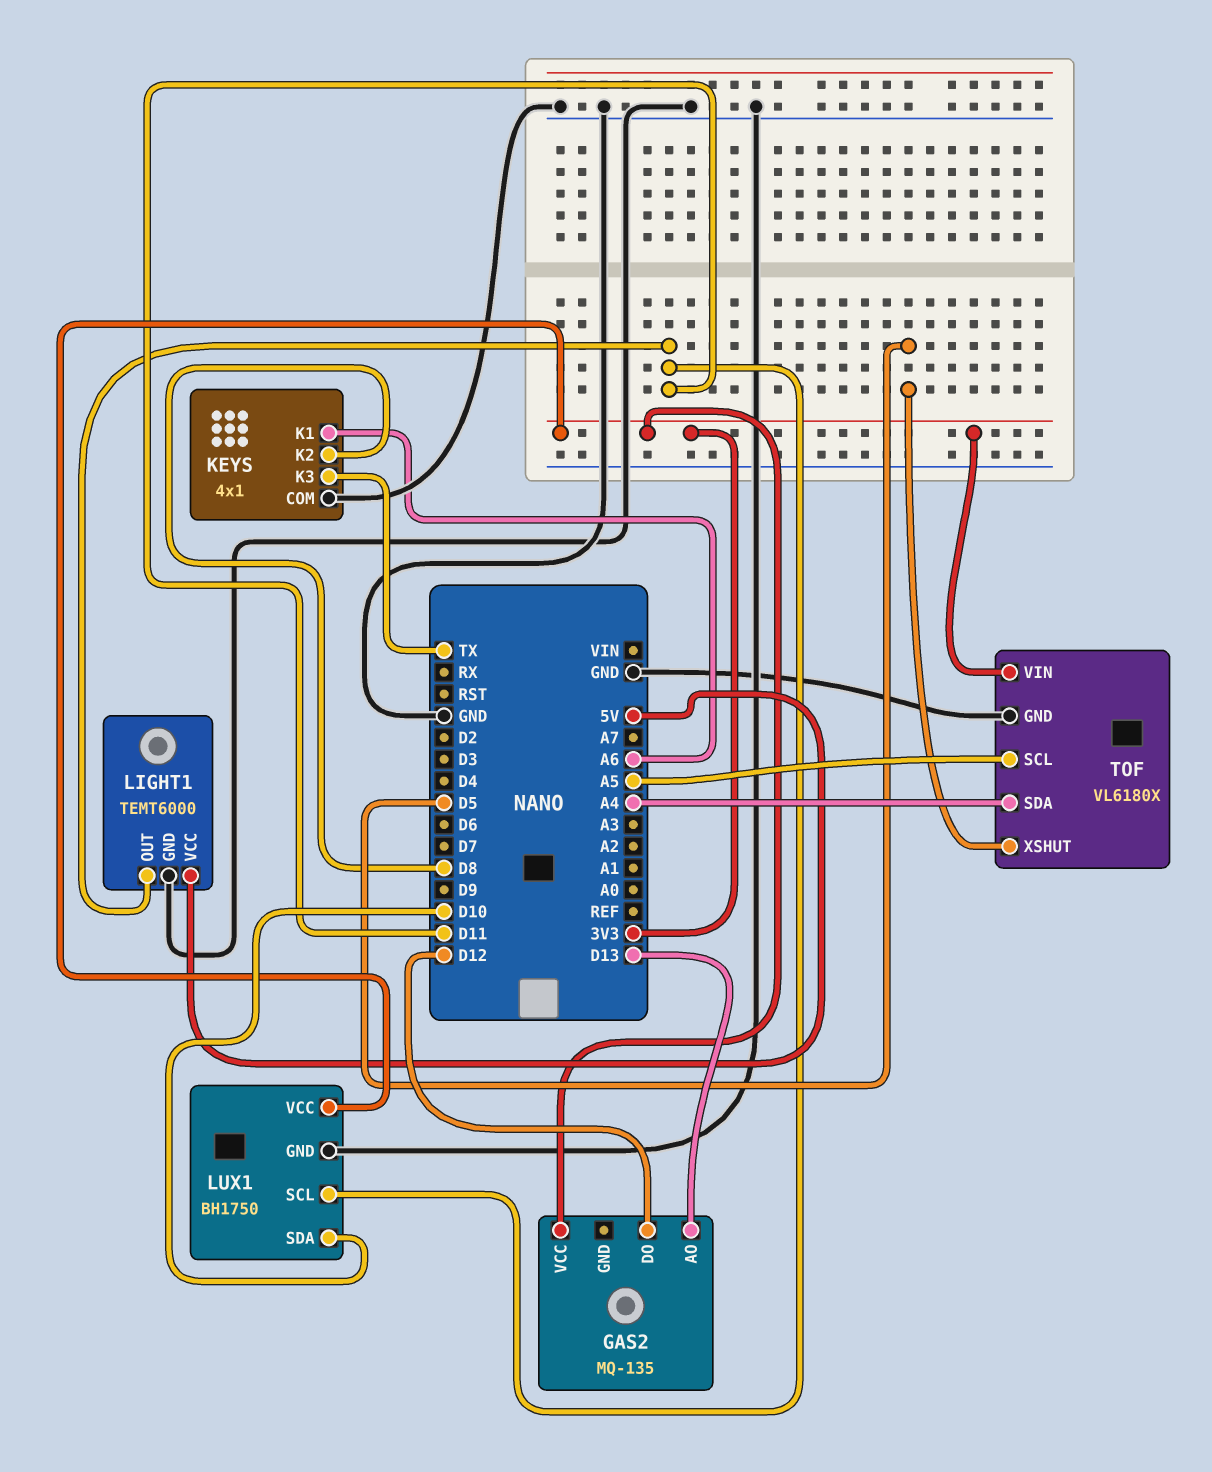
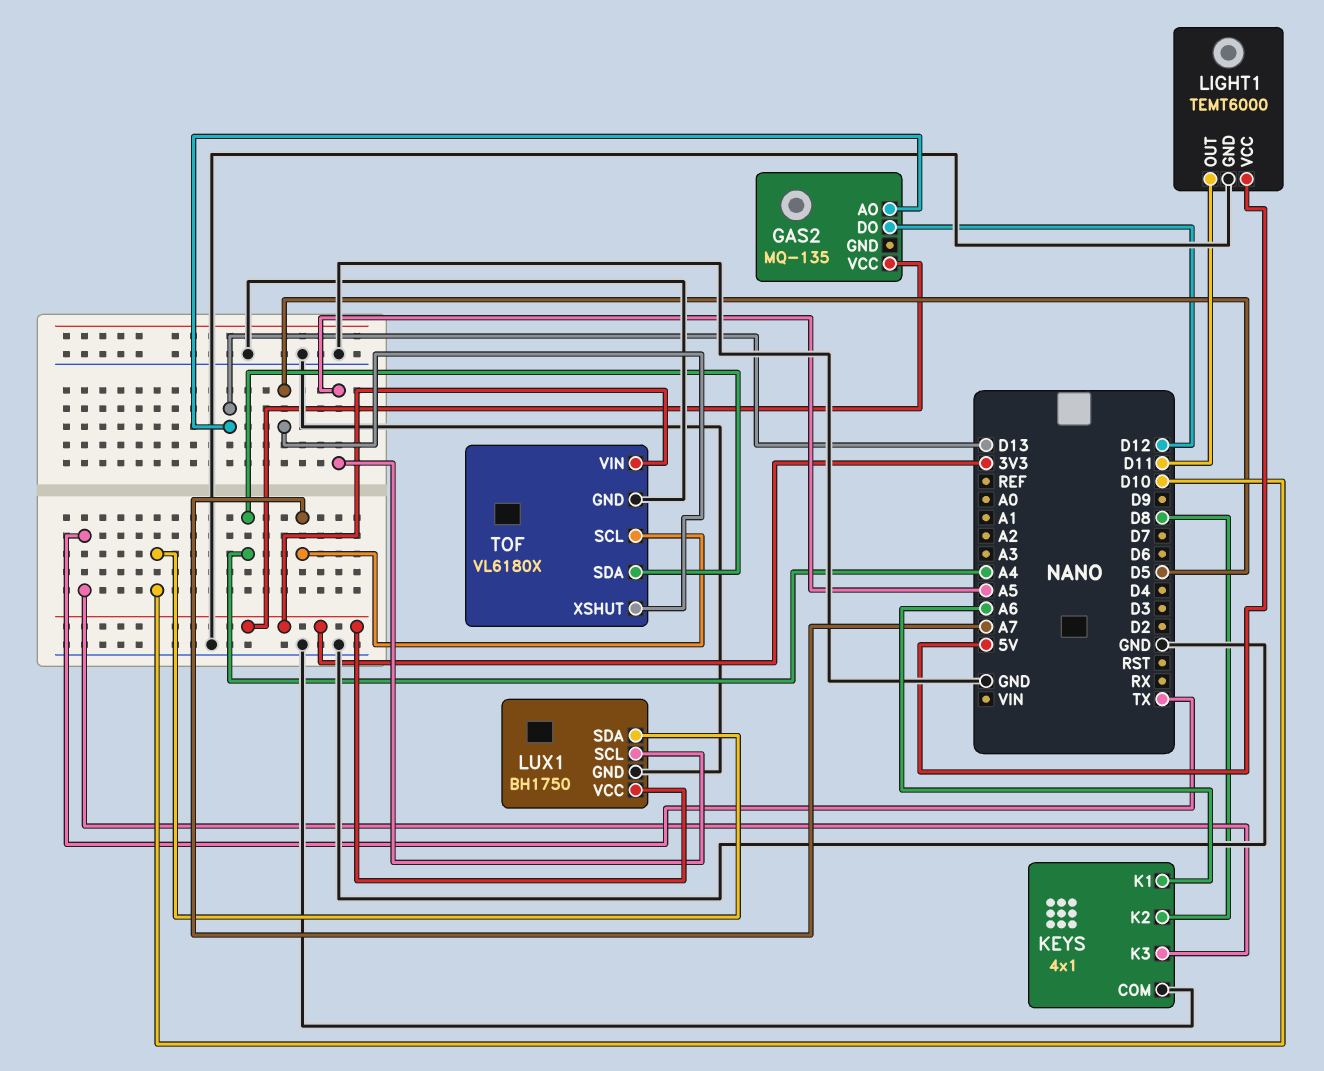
LUX1 pin SCL: D11 -> A5
TOF pin SCL: A5 -> A7

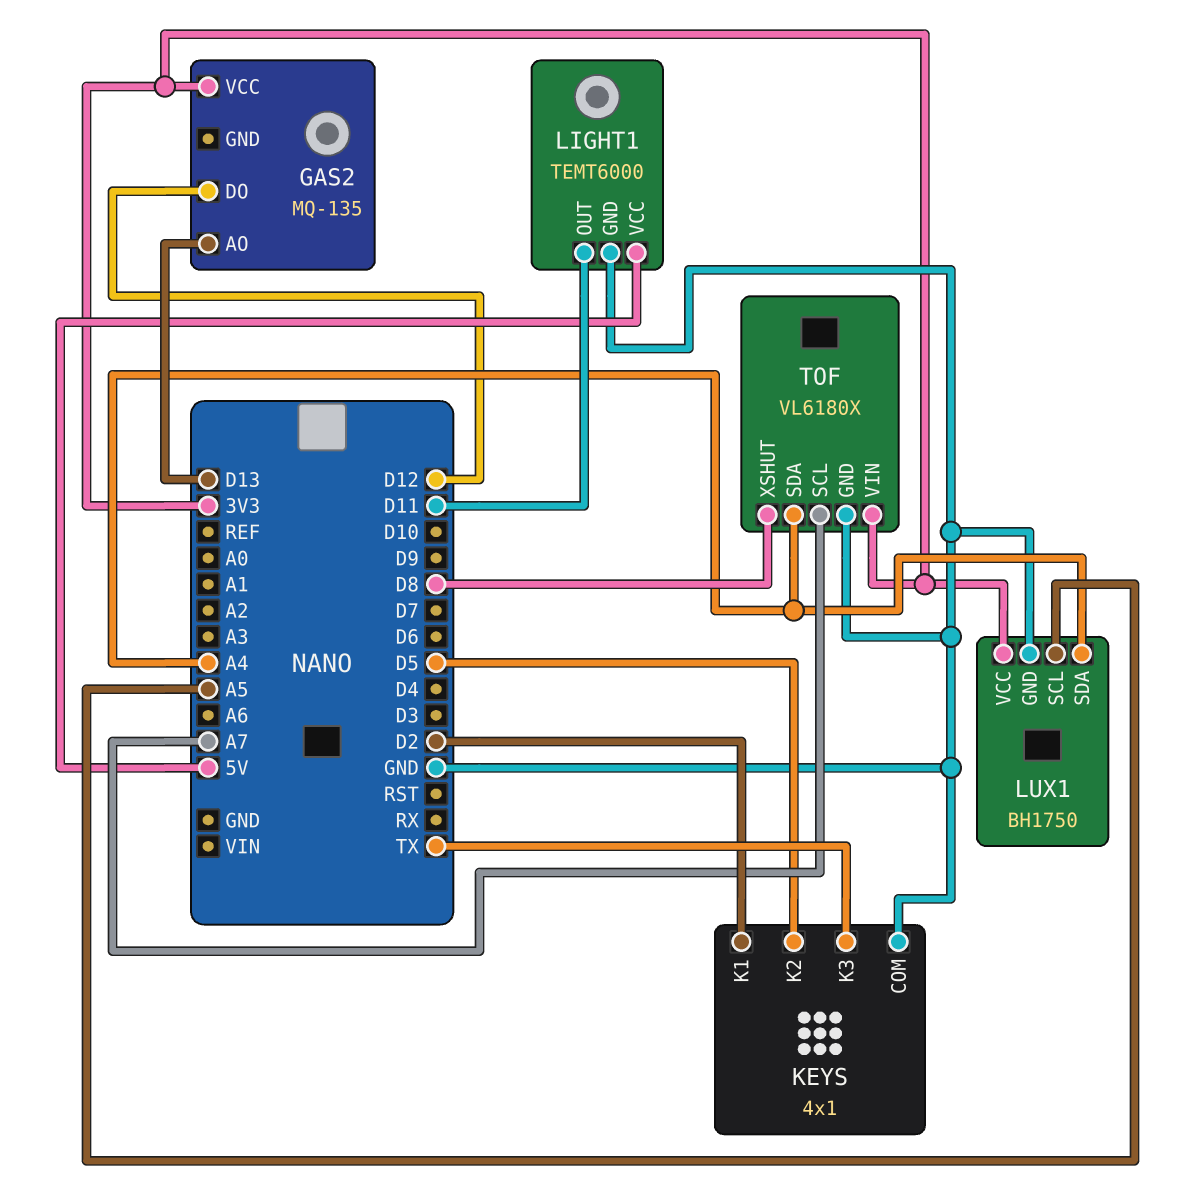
KEYS pin K1: A6 -> D2
KEYS pin K2: D8 -> D5
LUX1 pin SDA: D10 -> A4
TOF pin XSHUT: D5 -> D8

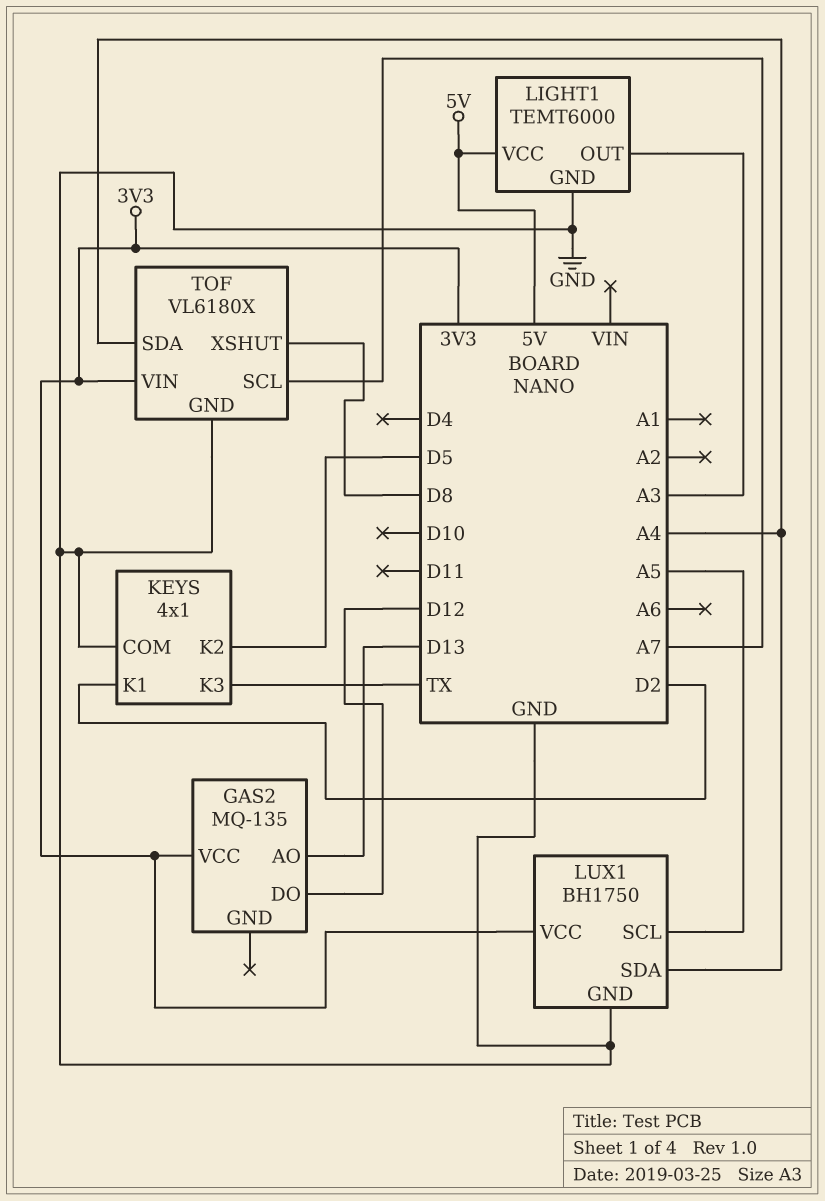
LIGHT1 pin OUT: D11 -> A3

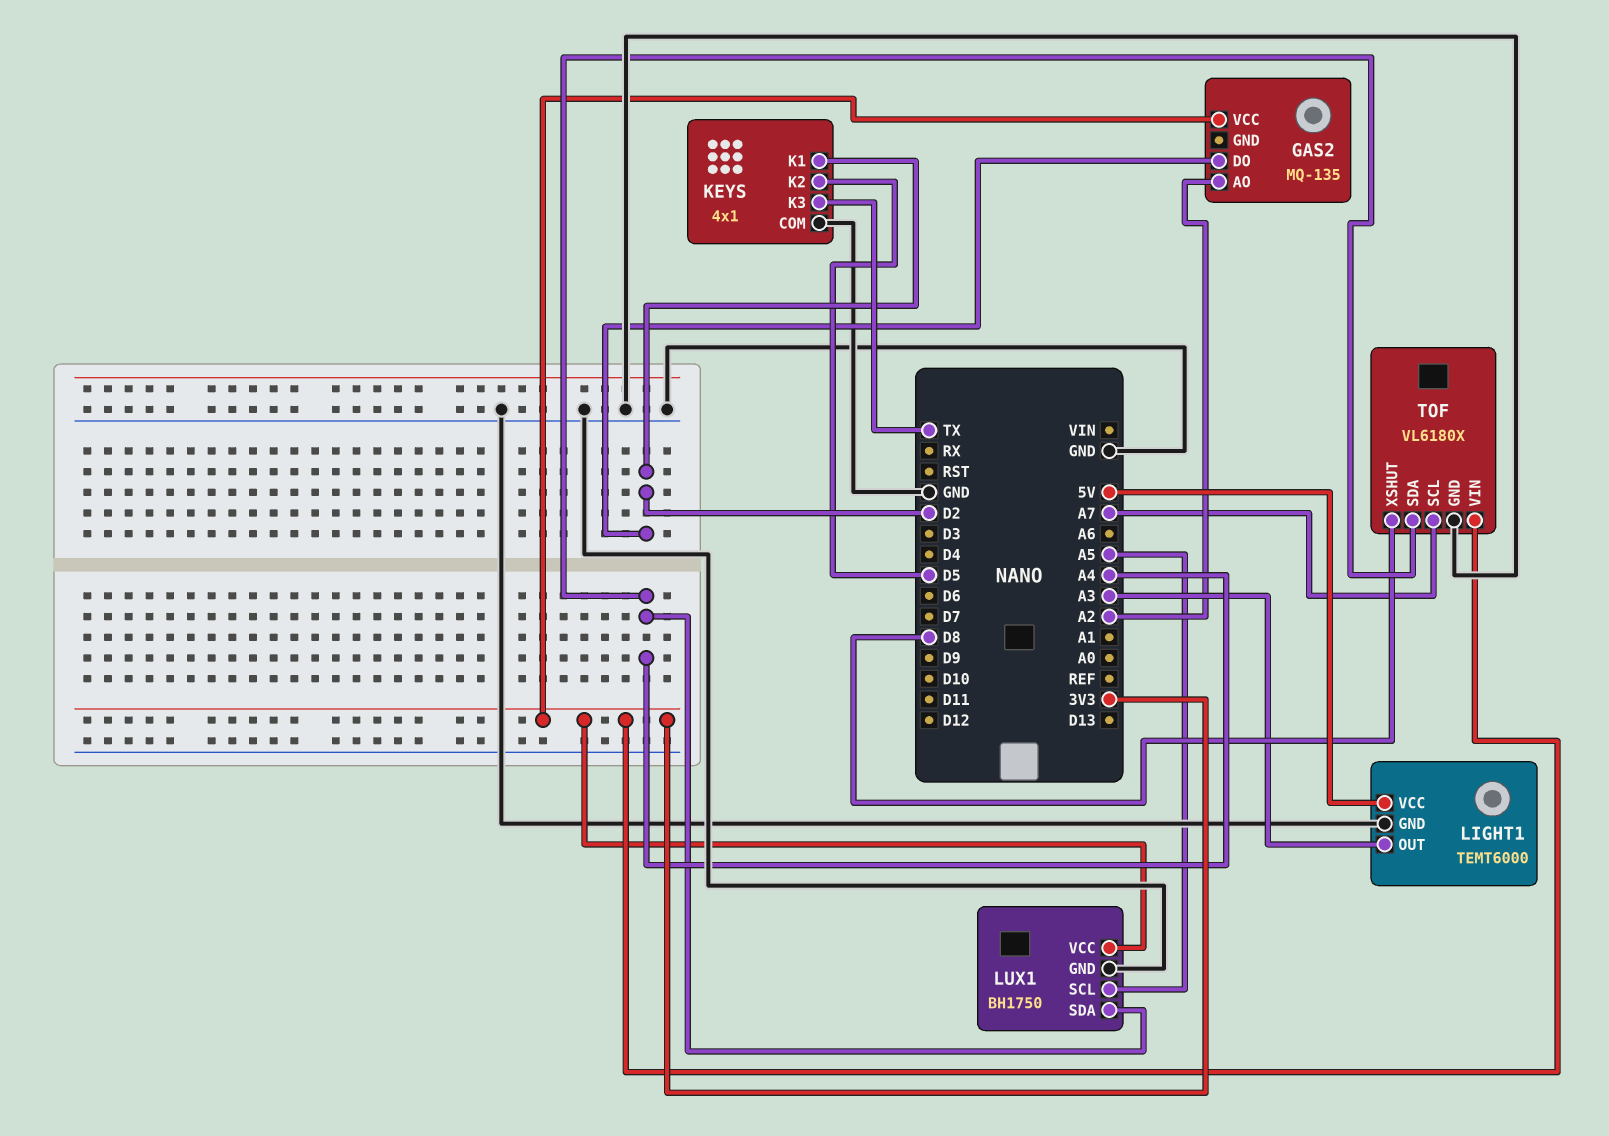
GAS2 pin AO: D13 -> A2
GAS2 pin DO: D12 -> D2

